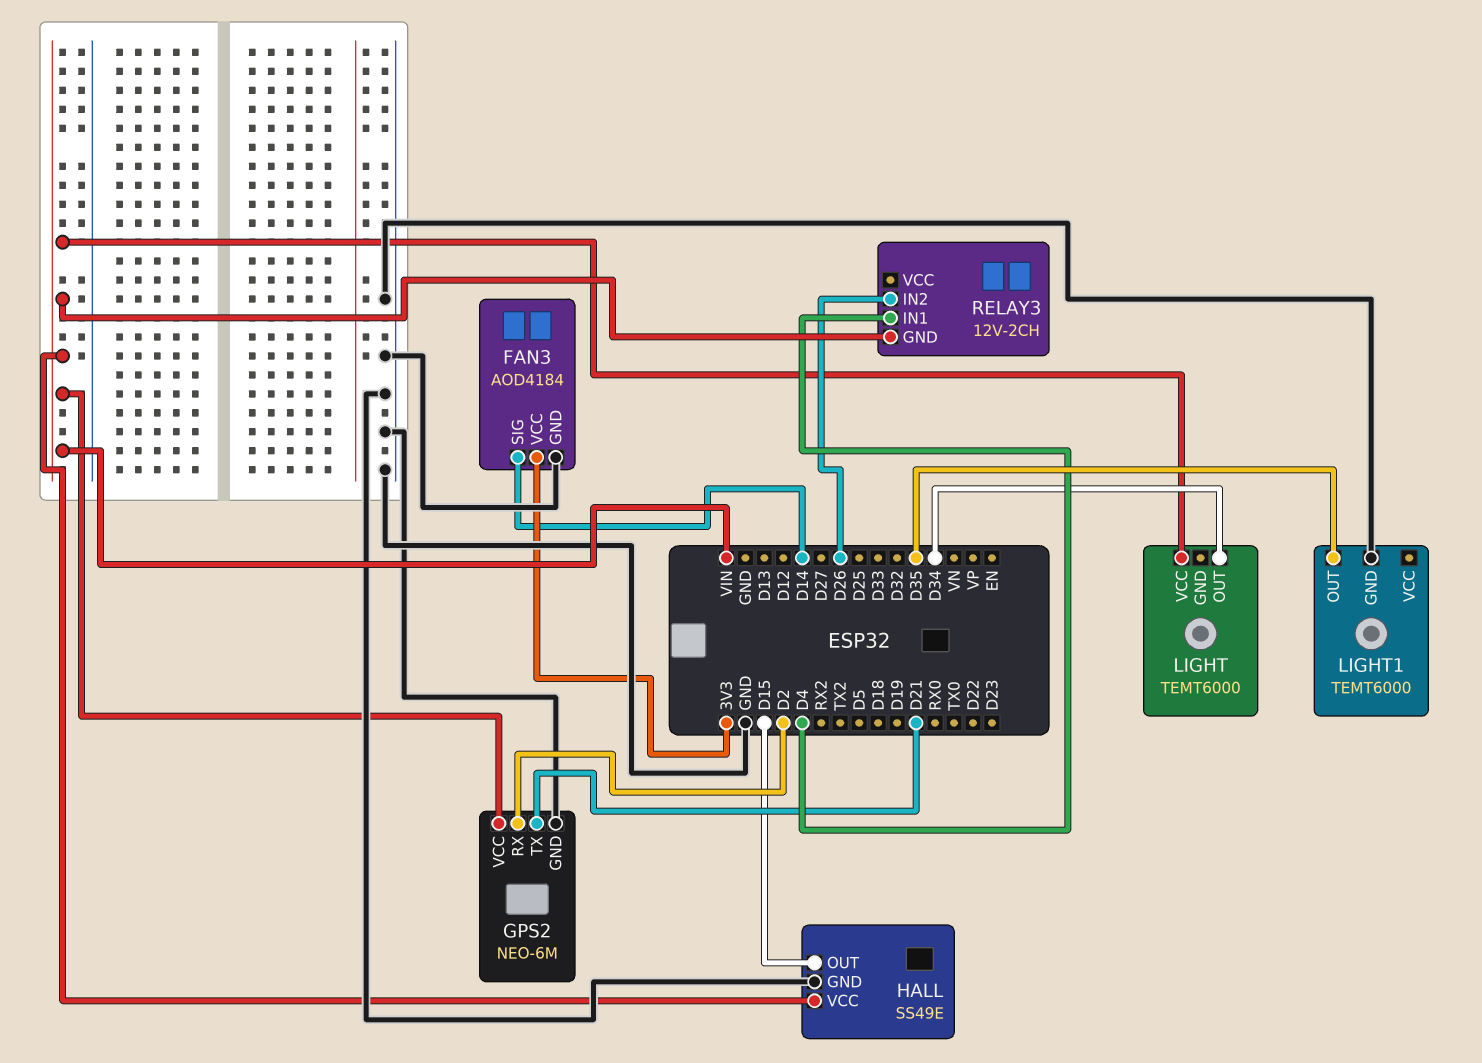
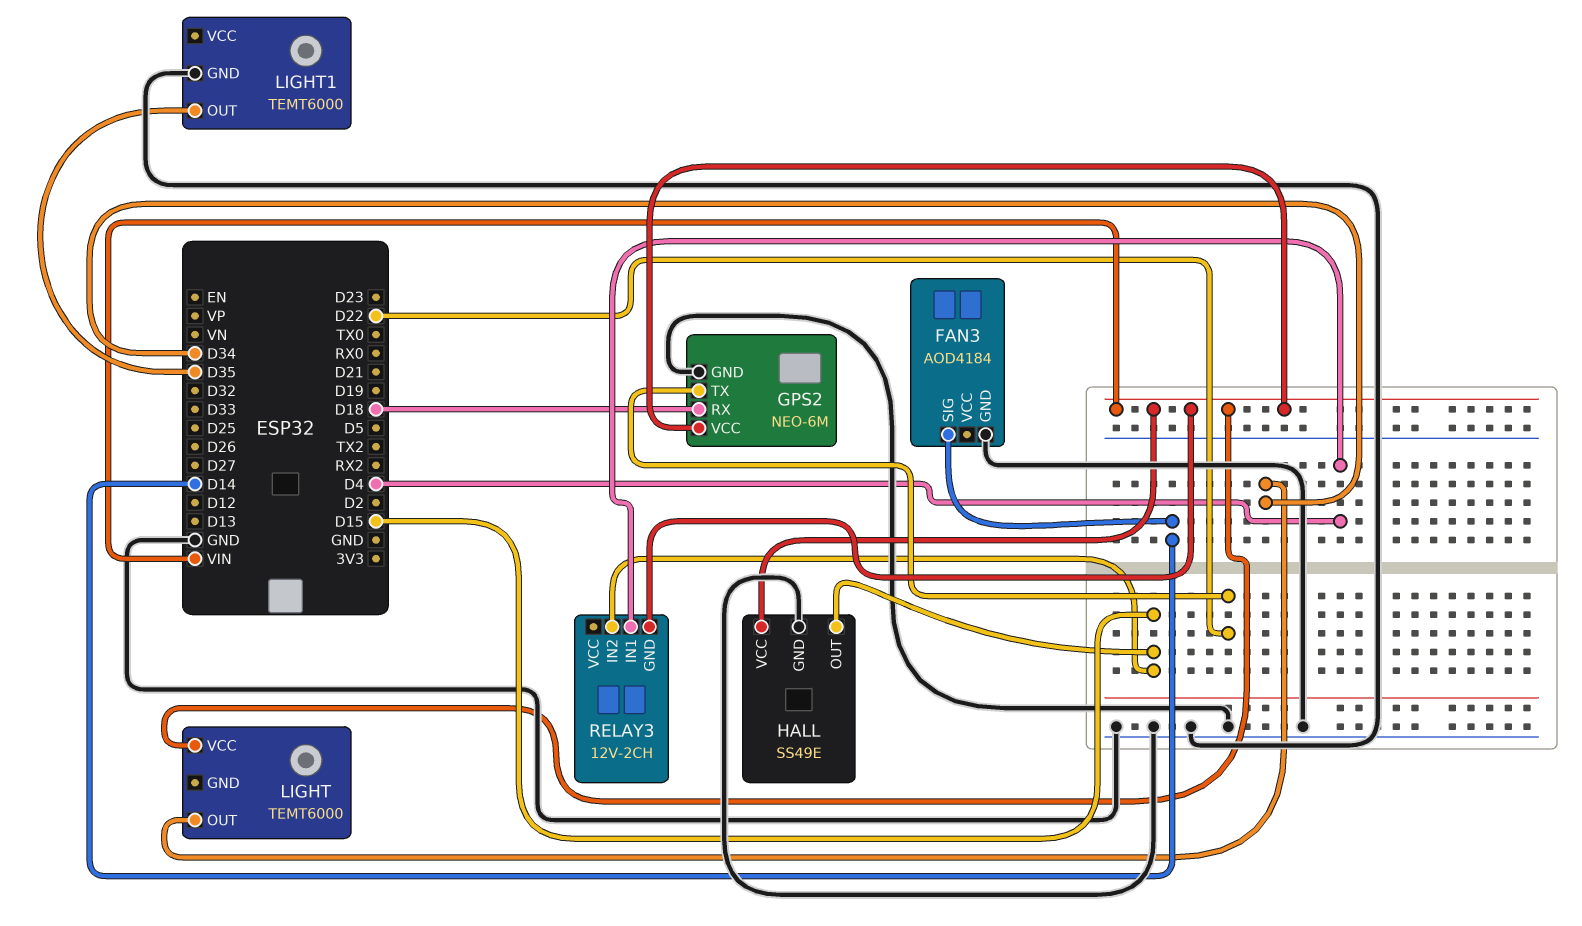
FAN3 pin VCC: 3V3 -> none
GPS2 pin RX: D2 -> D18
GPS2 pin TX: D21 -> D22
RELAY3 pin IN2: D26 -> D15

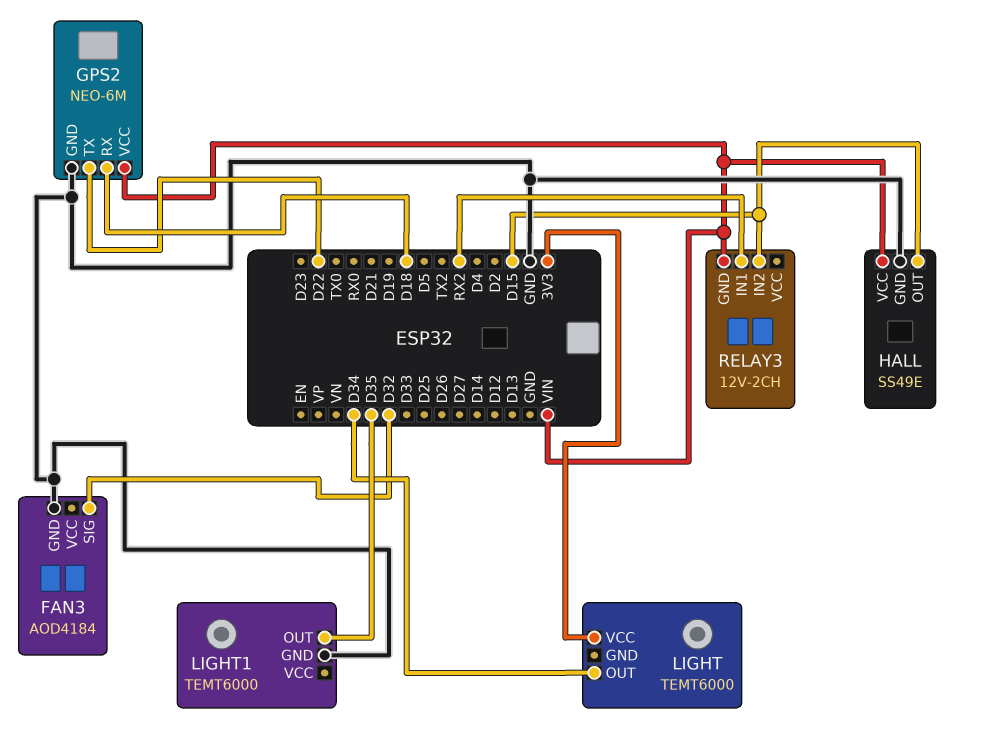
FAN3 pin SIG: D14 -> D32
LIGHT pin VCC: VIN -> 3V3
RELAY3 pin IN1: D4 -> RX2

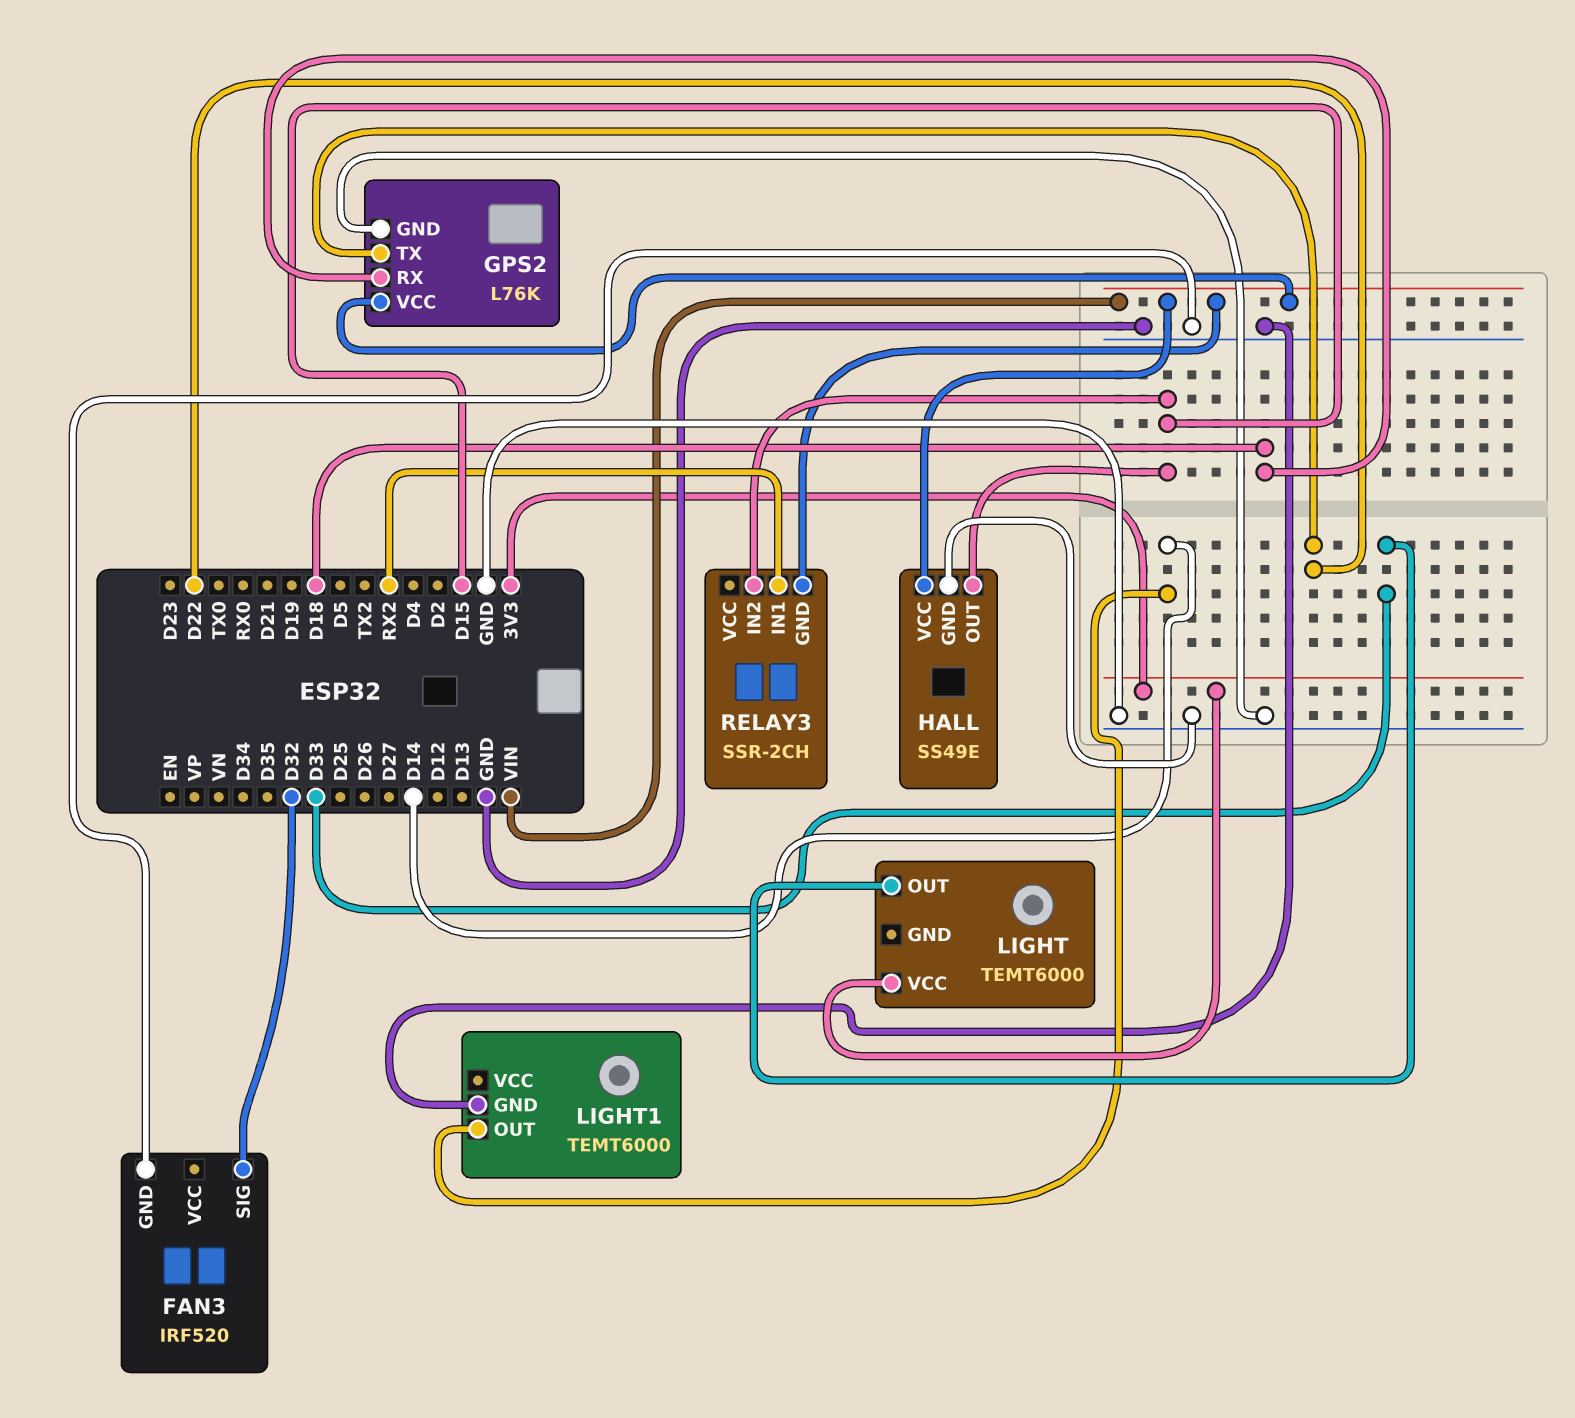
FAN3: AOD4184 -> IRF520
GPS2: NEO-6M -> L76K
LIGHT pin OUT: D34 -> D33
LIGHT1 pin OUT: D35 -> D14
RELAY3: 12V-2CH -> SSR-2CH

